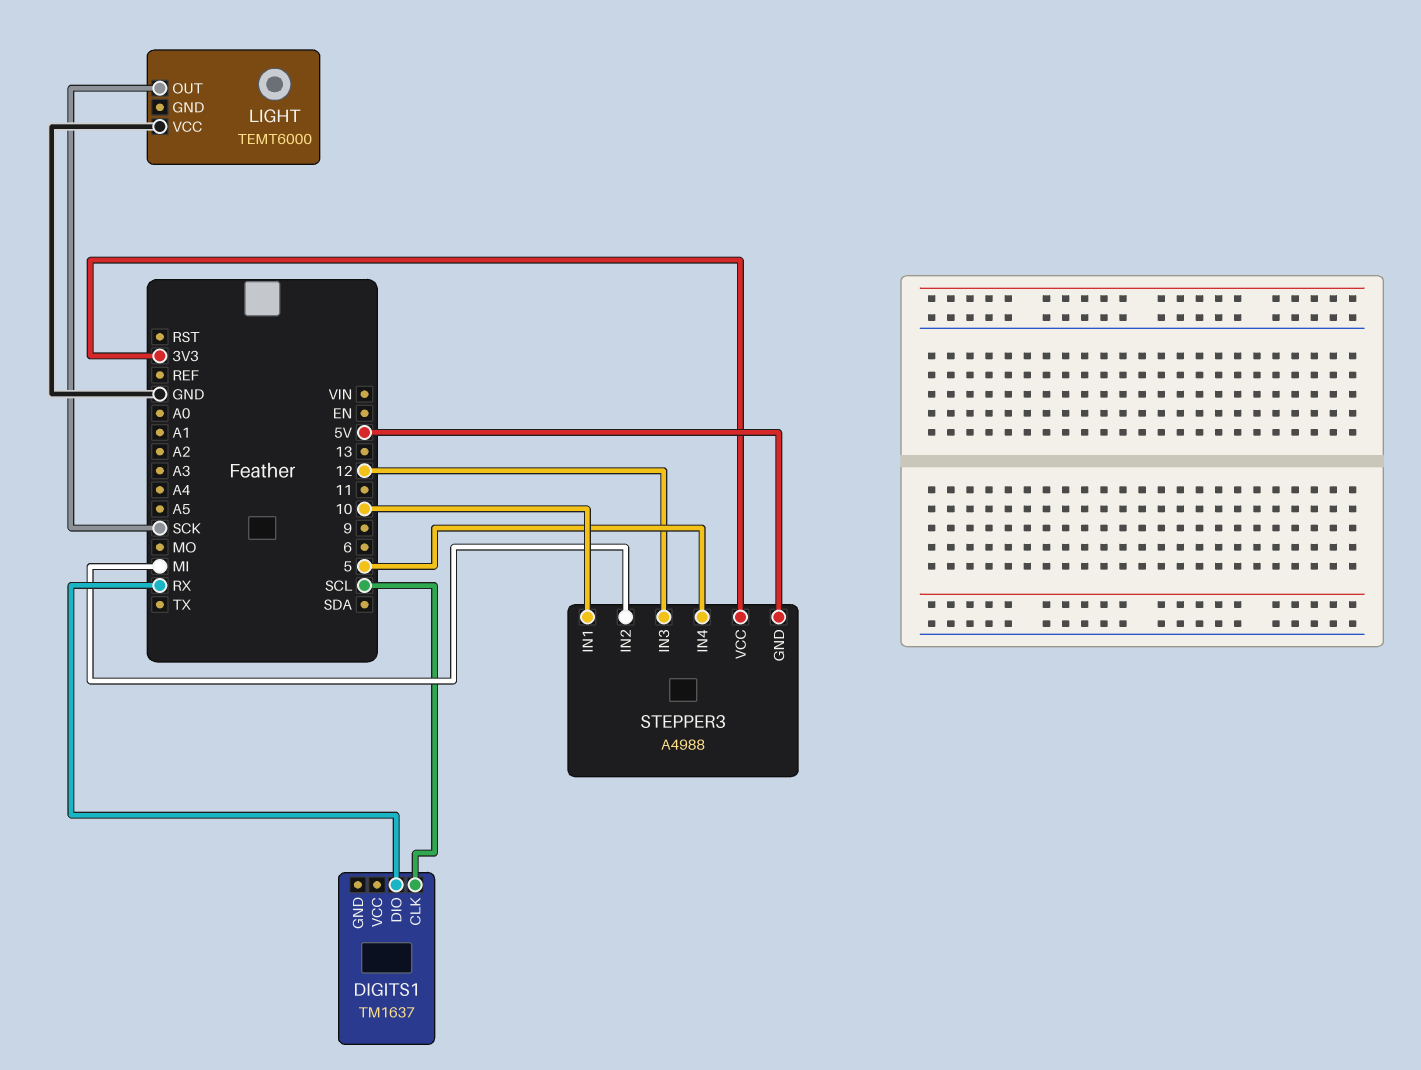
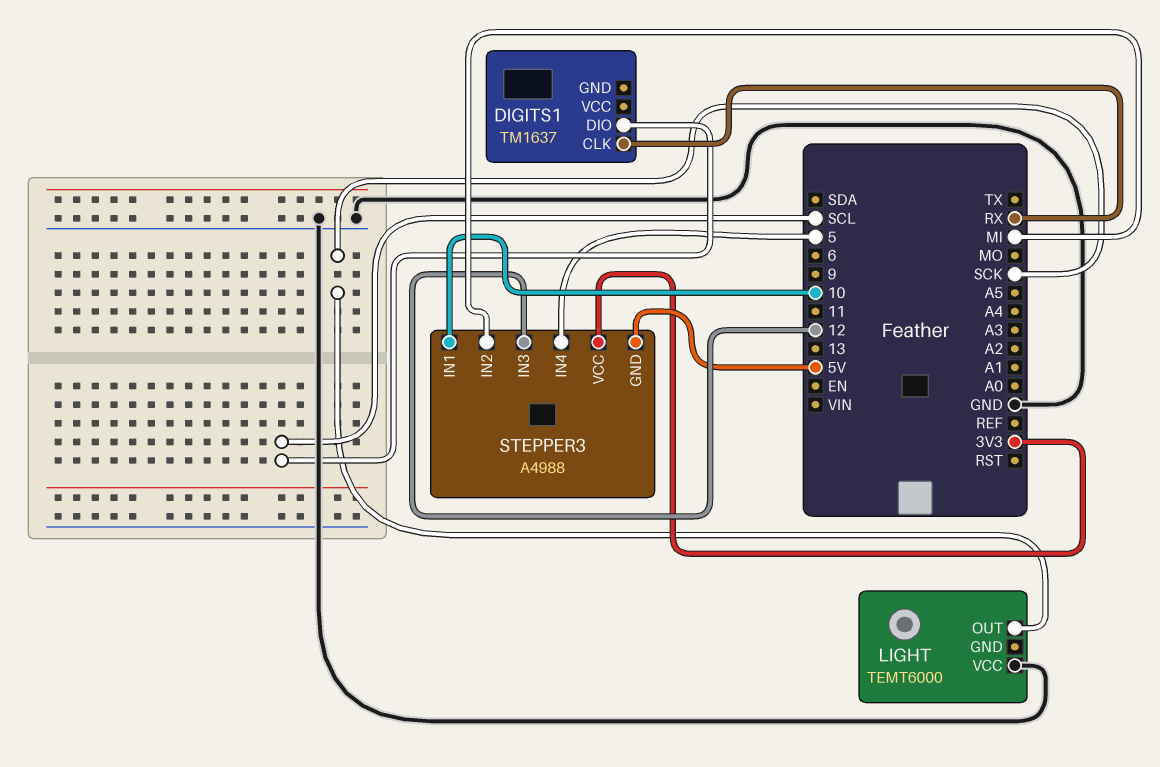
DIGITS1 pin CLK: SCL -> RX
DIGITS1 pin DIO: RX -> SCL

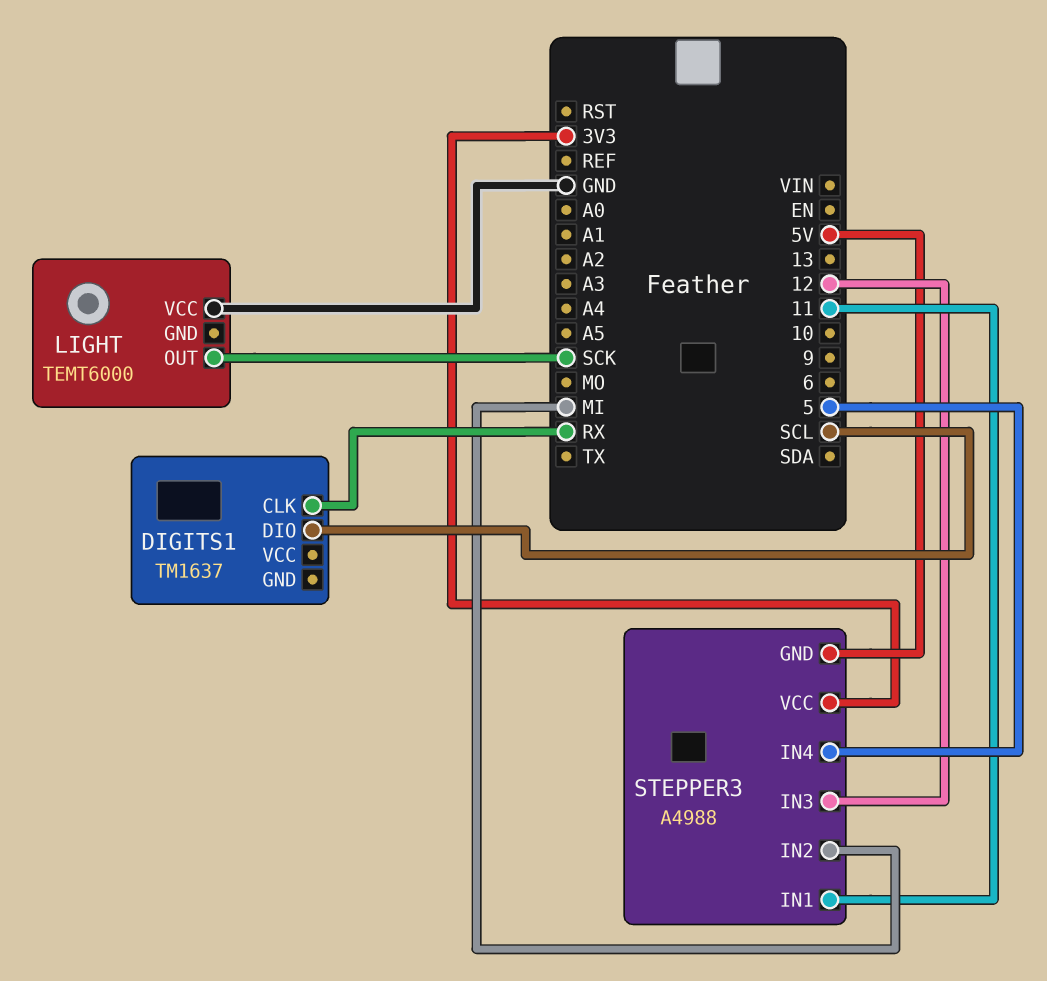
STEPPER3 pin IN1: 10 -> 11

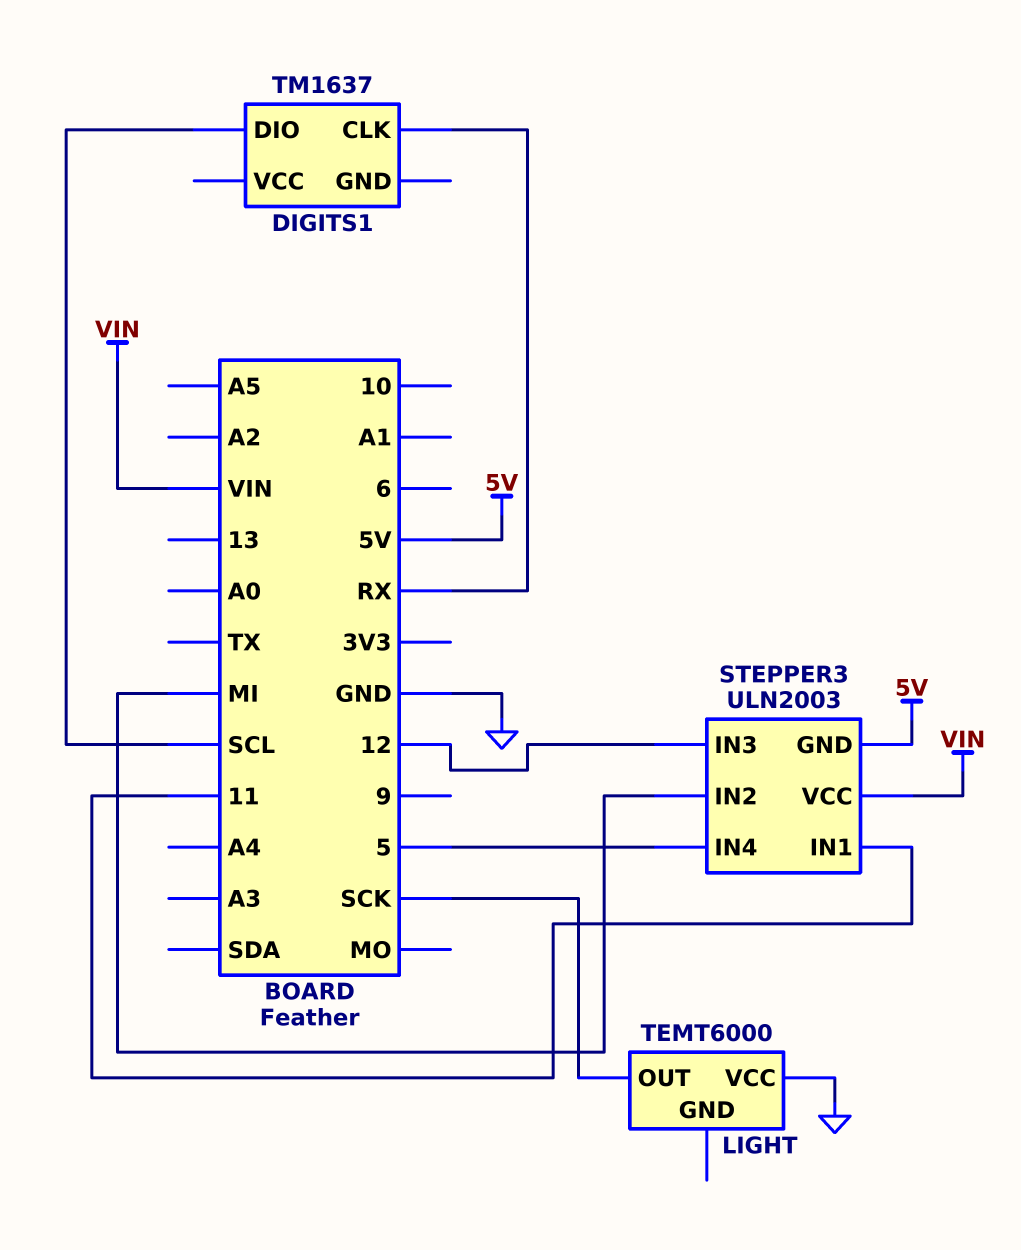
STEPPER3: A4988 -> ULN2003
STEPPER3 pin VCC: 3V3 -> VIN

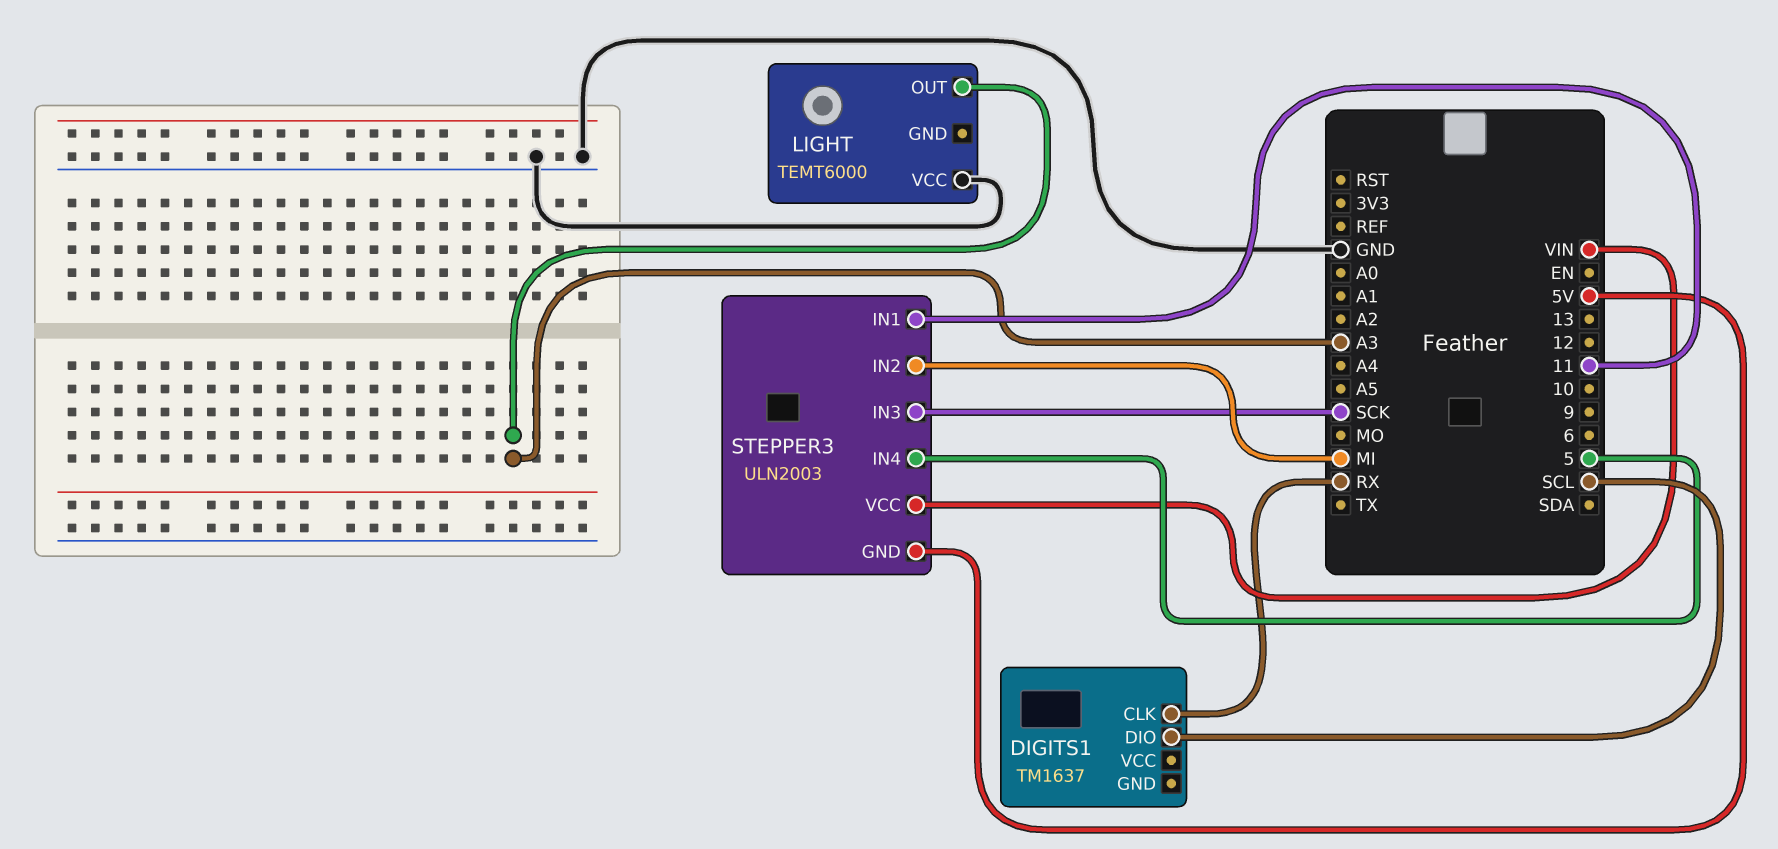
LIGHT pin OUT: SCK -> A3
STEPPER3 pin IN3: 12 -> SCK

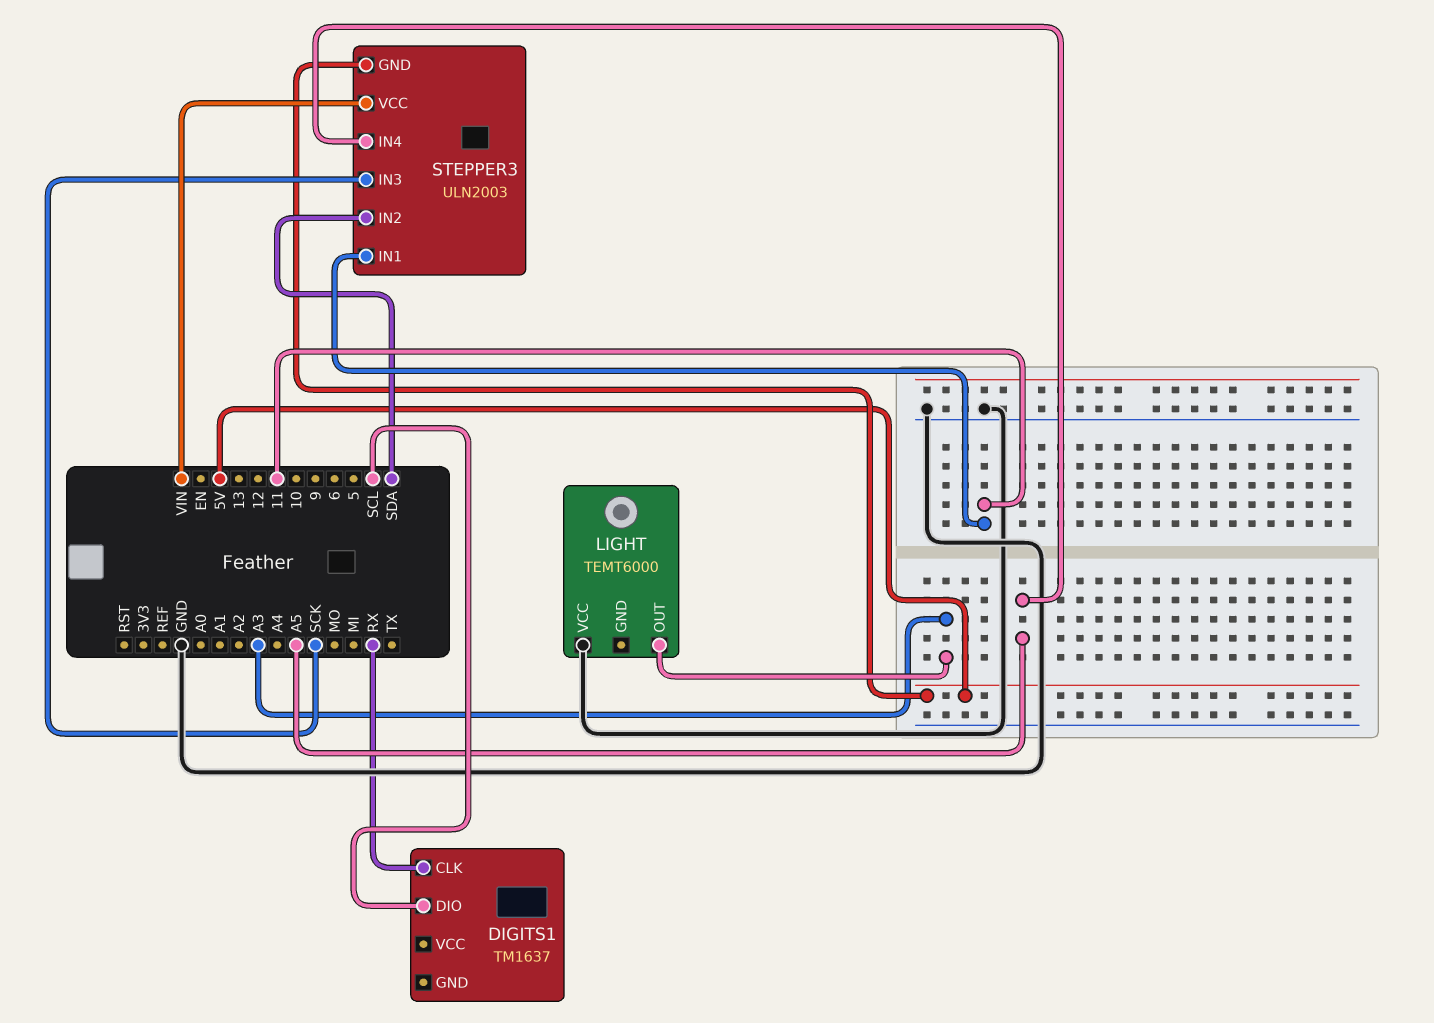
STEPPER3 pin IN2: MI -> SDA
STEPPER3 pin IN4: 5 -> A5

